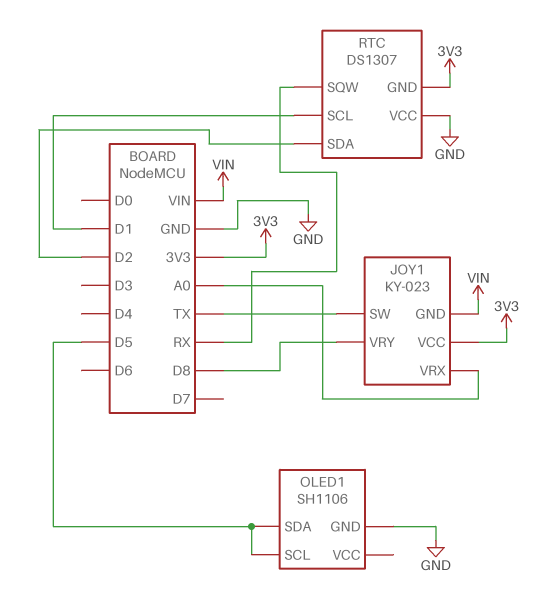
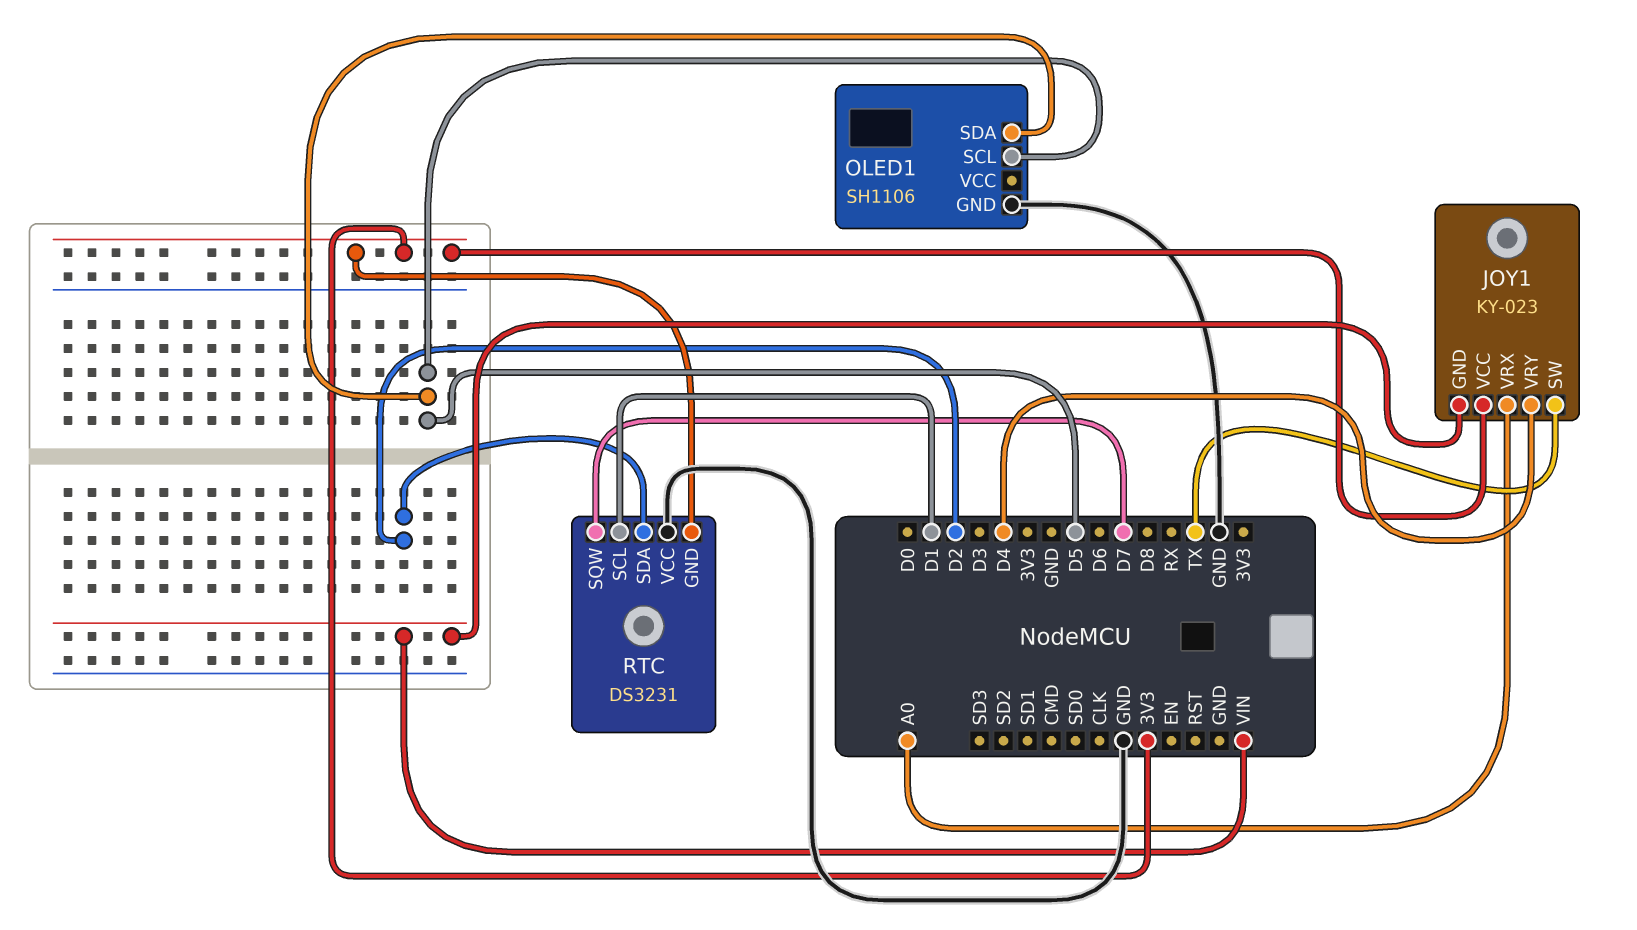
JOY1 pin VRY: D8 -> D4
RTC: DS1307 -> DS3231
RTC pin SQW: RX -> D7

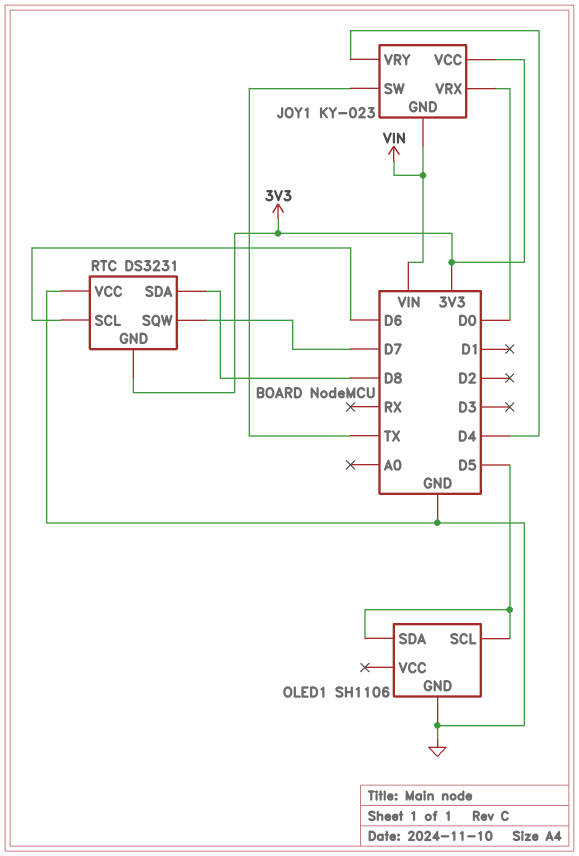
JOY1 pin VRX: A0 -> D0
RTC pin SCL: D1 -> D6
RTC pin SDA: D2 -> D8

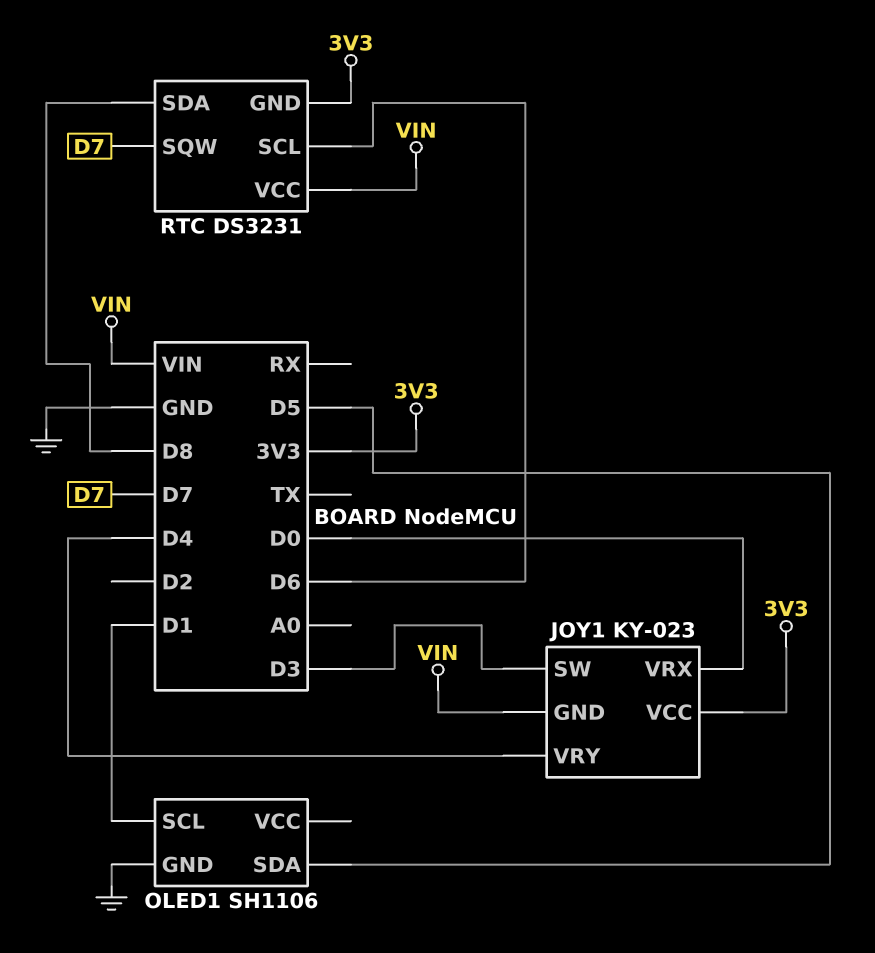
JOY1 pin SW: TX -> D3
OLED1 pin SCL: D5 -> D1
RTC pin VCC: GND -> VIN

